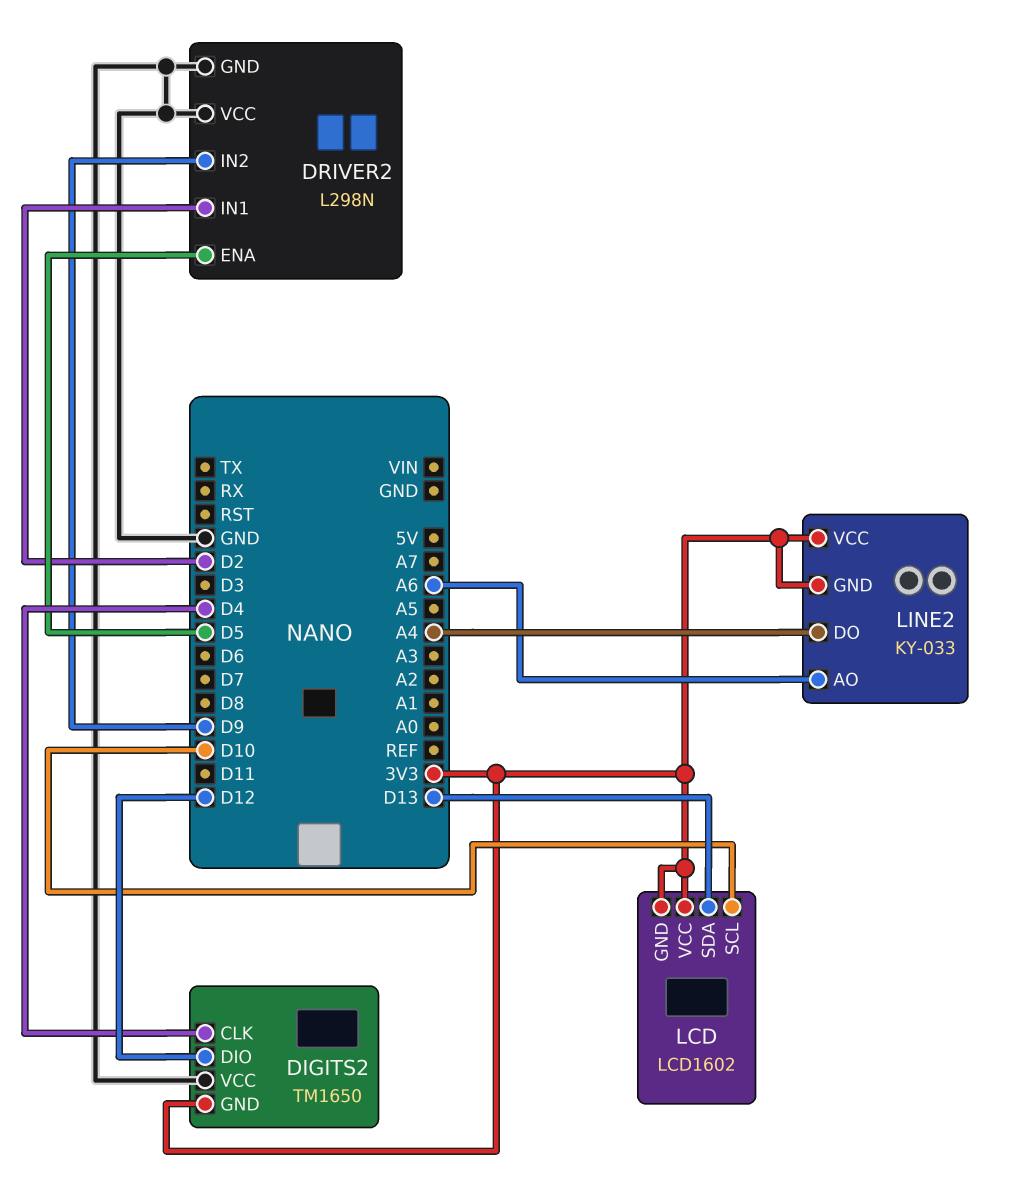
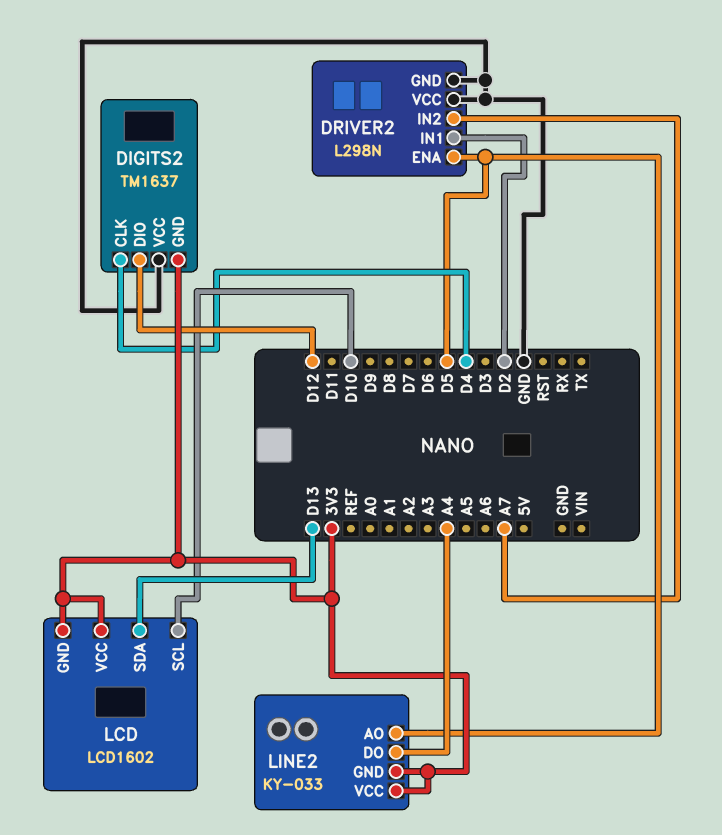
DIGITS2: TM1650 -> TM1637
DRIVER2 pin IN2: D9 -> A7
LINE2 pin AO: A6 -> D5

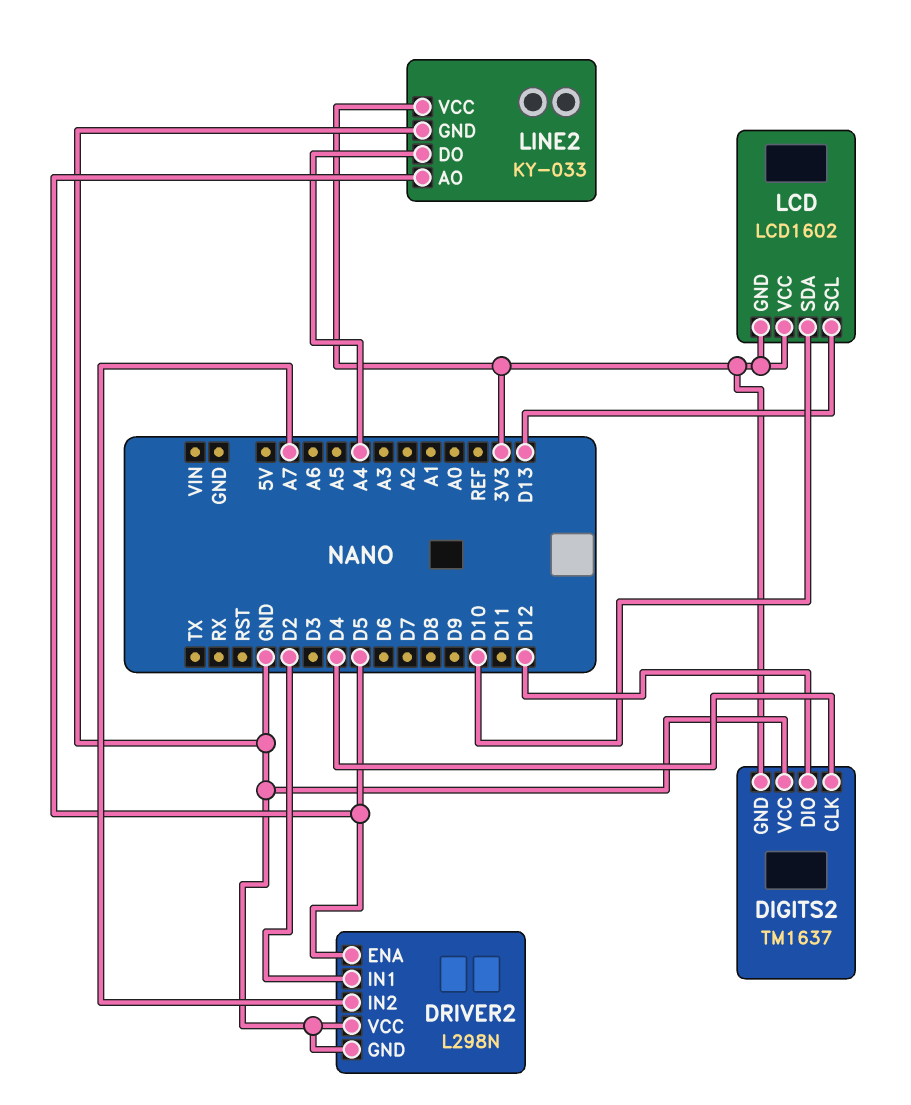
LCD pin SCL: D10 -> D13
LCD pin SDA: D13 -> D10
LINE2 pin GND: 3V3 -> GND

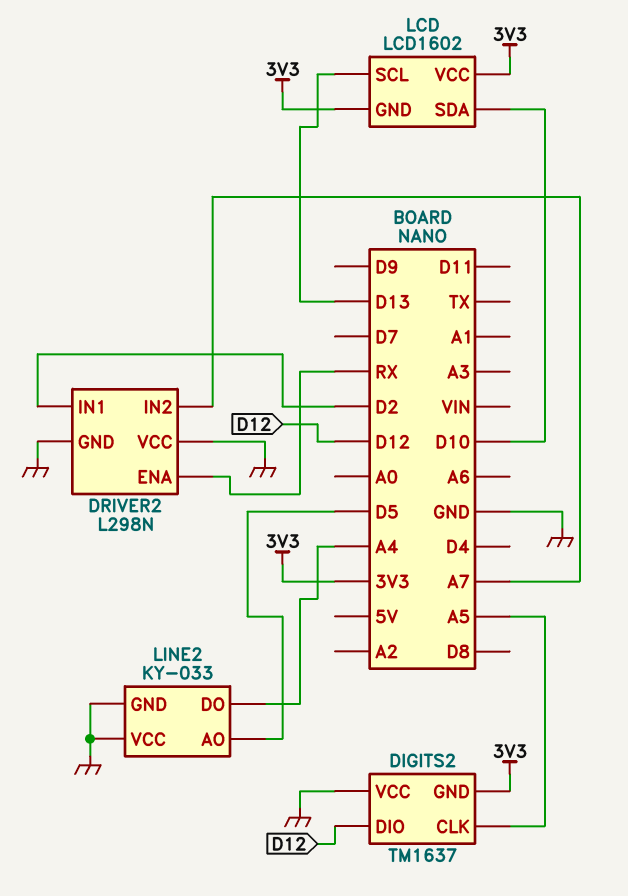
DIGITS2 pin CLK: D4 -> A5
DRIVER2 pin ENA: D5 -> RX
LINE2 pin VCC: 3V3 -> GND

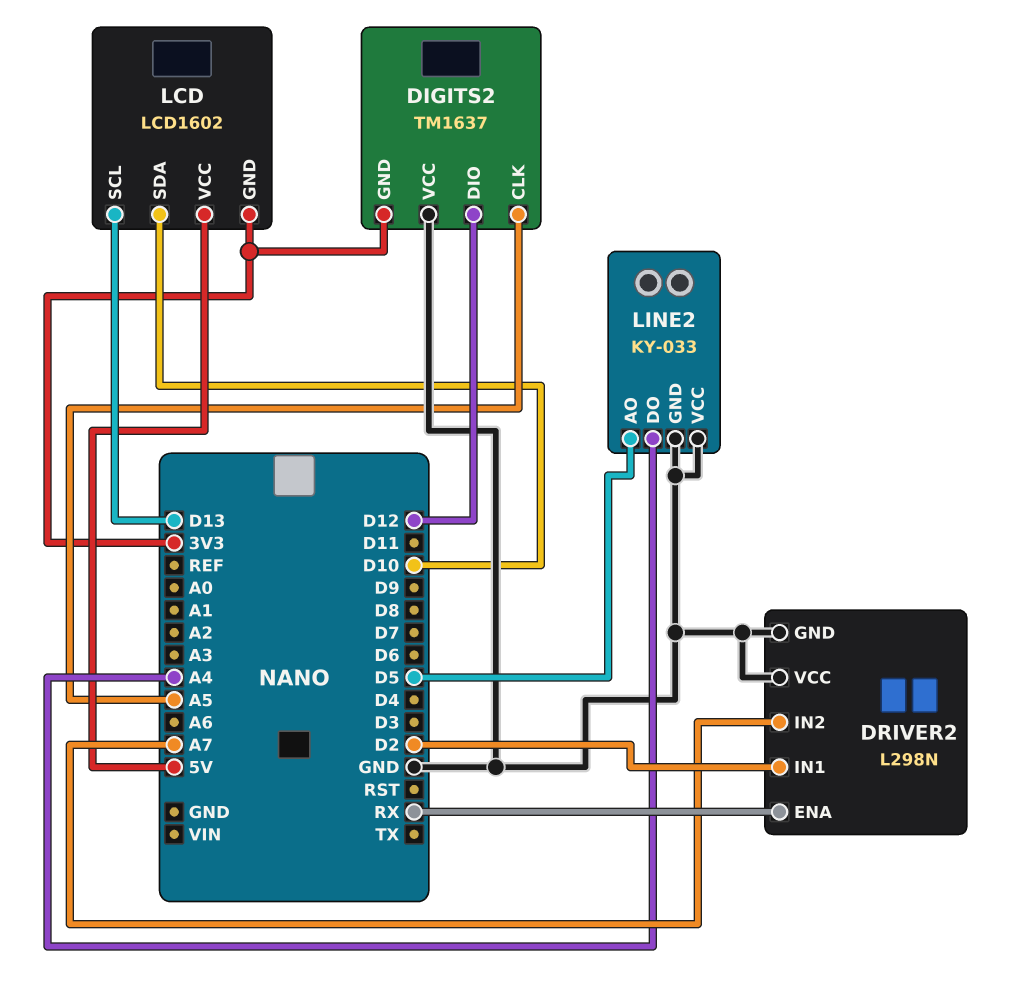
LCD pin VCC: 3V3 -> 5V

